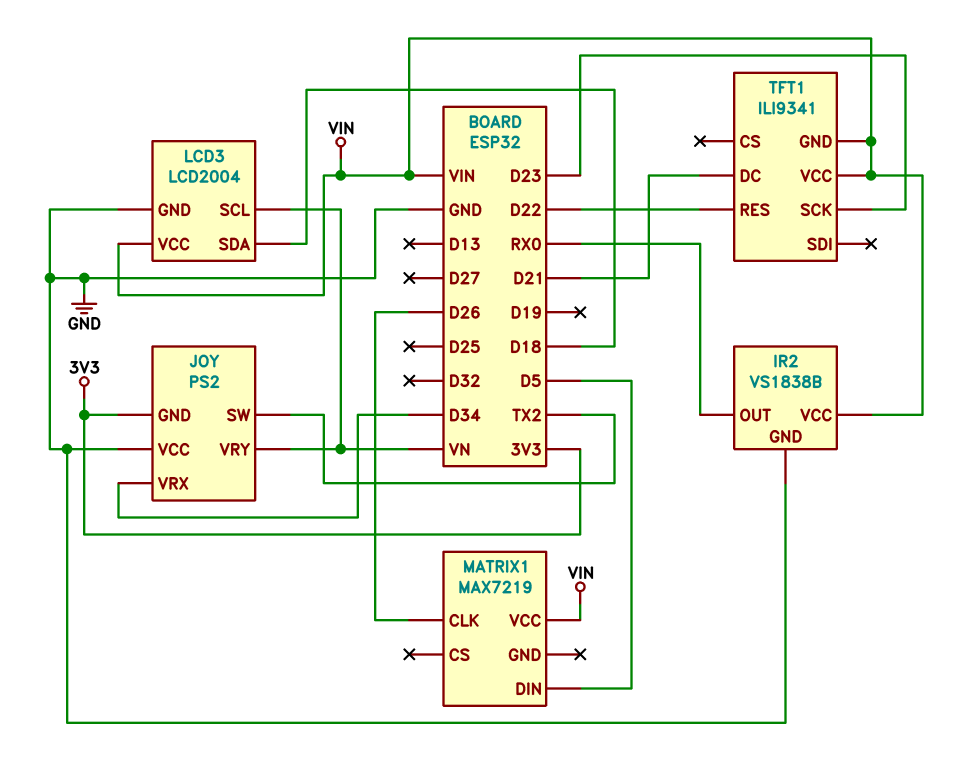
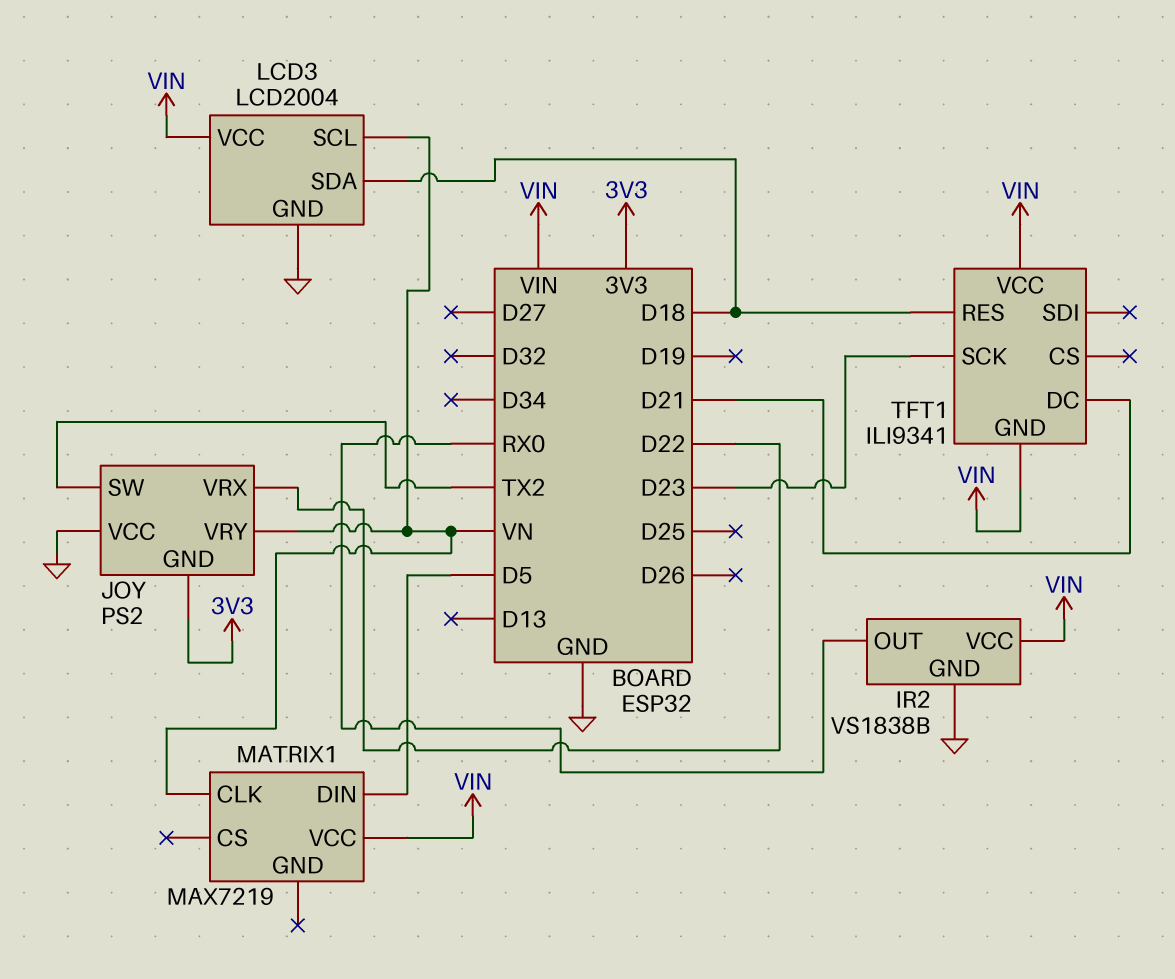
JOY pin VRX: D34 -> D22
MATRIX1 pin CLK: D26 -> VN
TFT1 pin RES: D22 -> D18

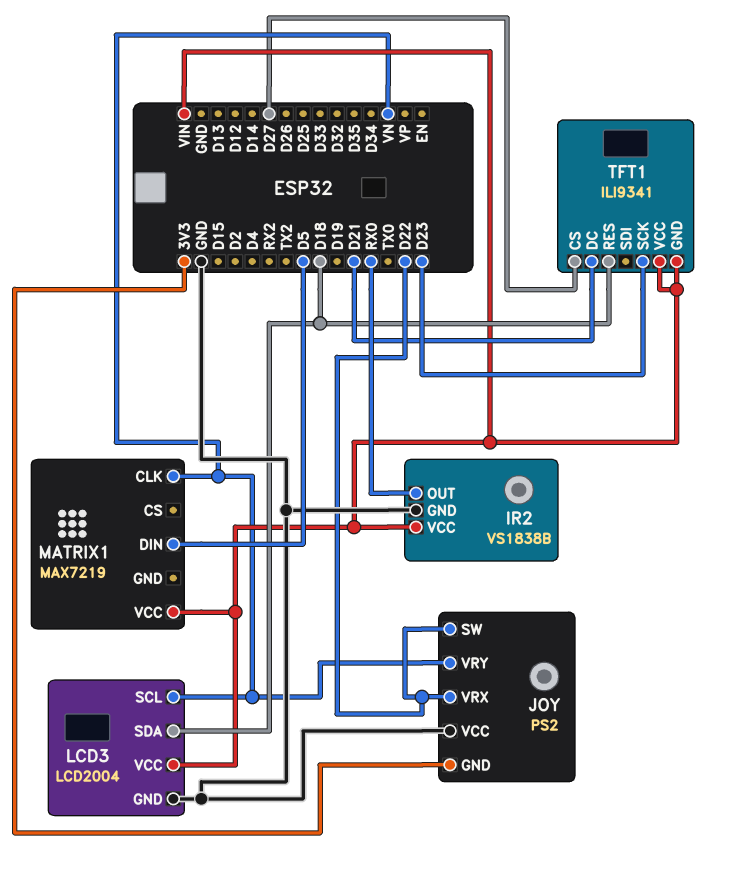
JOY pin SW: TX2 -> D22
TFT1 pin CS: none -> D27

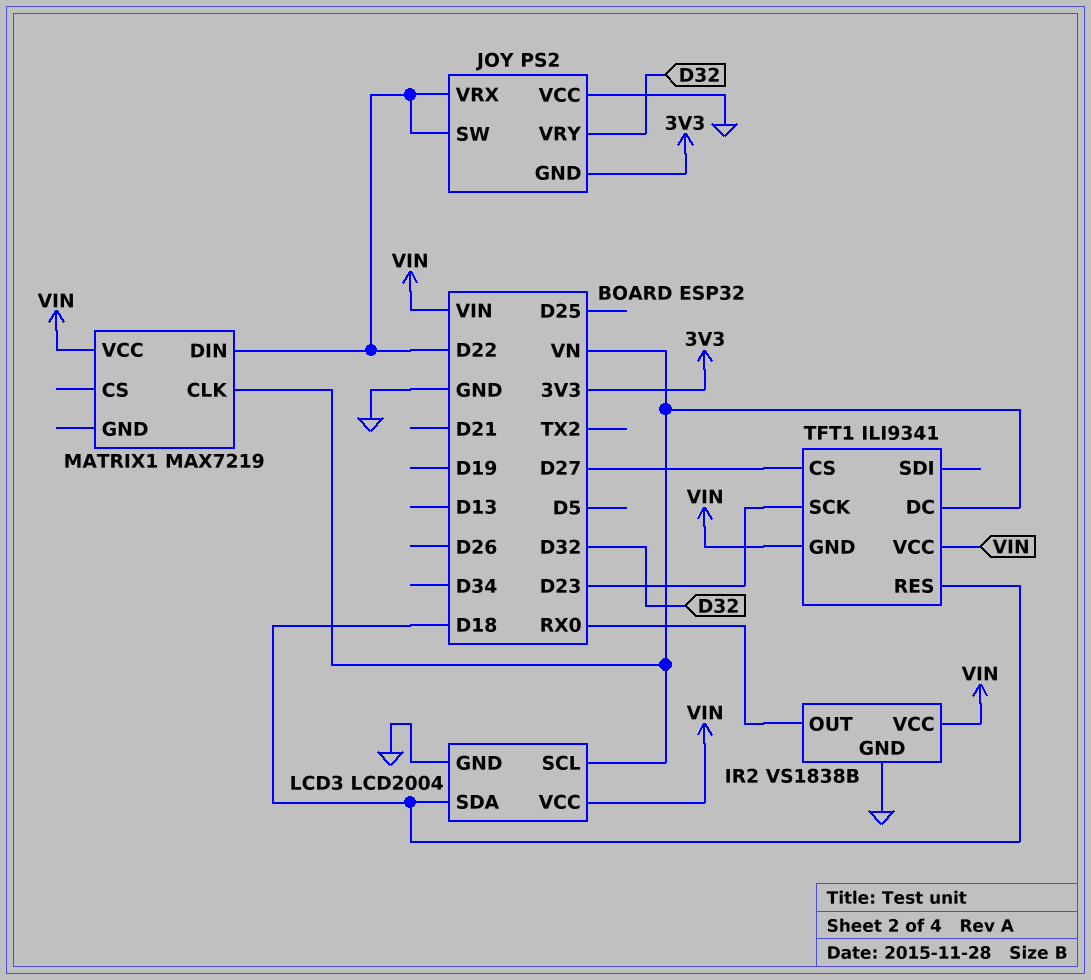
JOY pin VRY: VN -> D32
MATRIX1 pin DIN: D5 -> D22
TFT1 pin DC: D21 -> VN

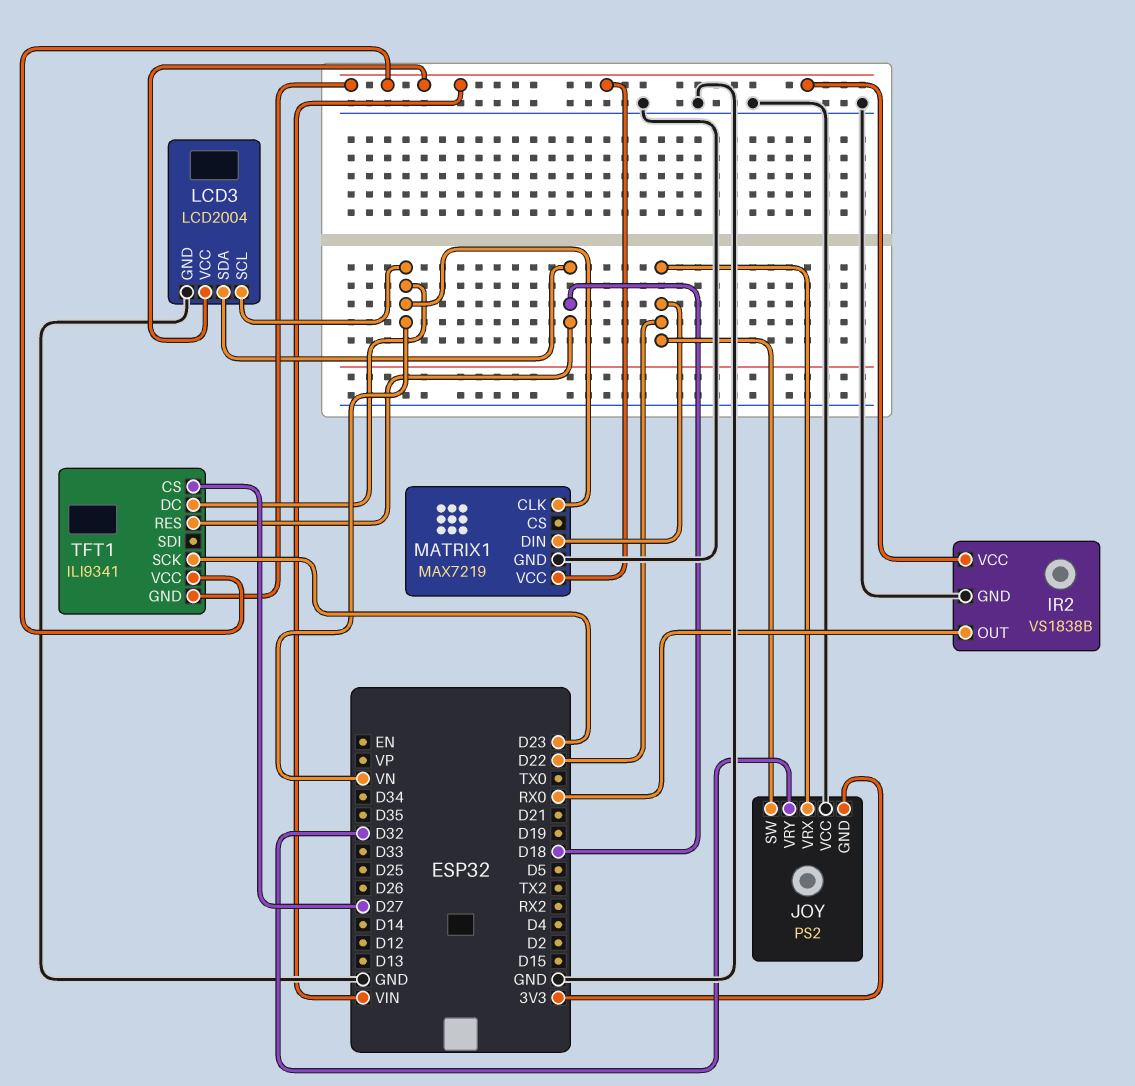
MATRIX1 pin GND: none -> GND

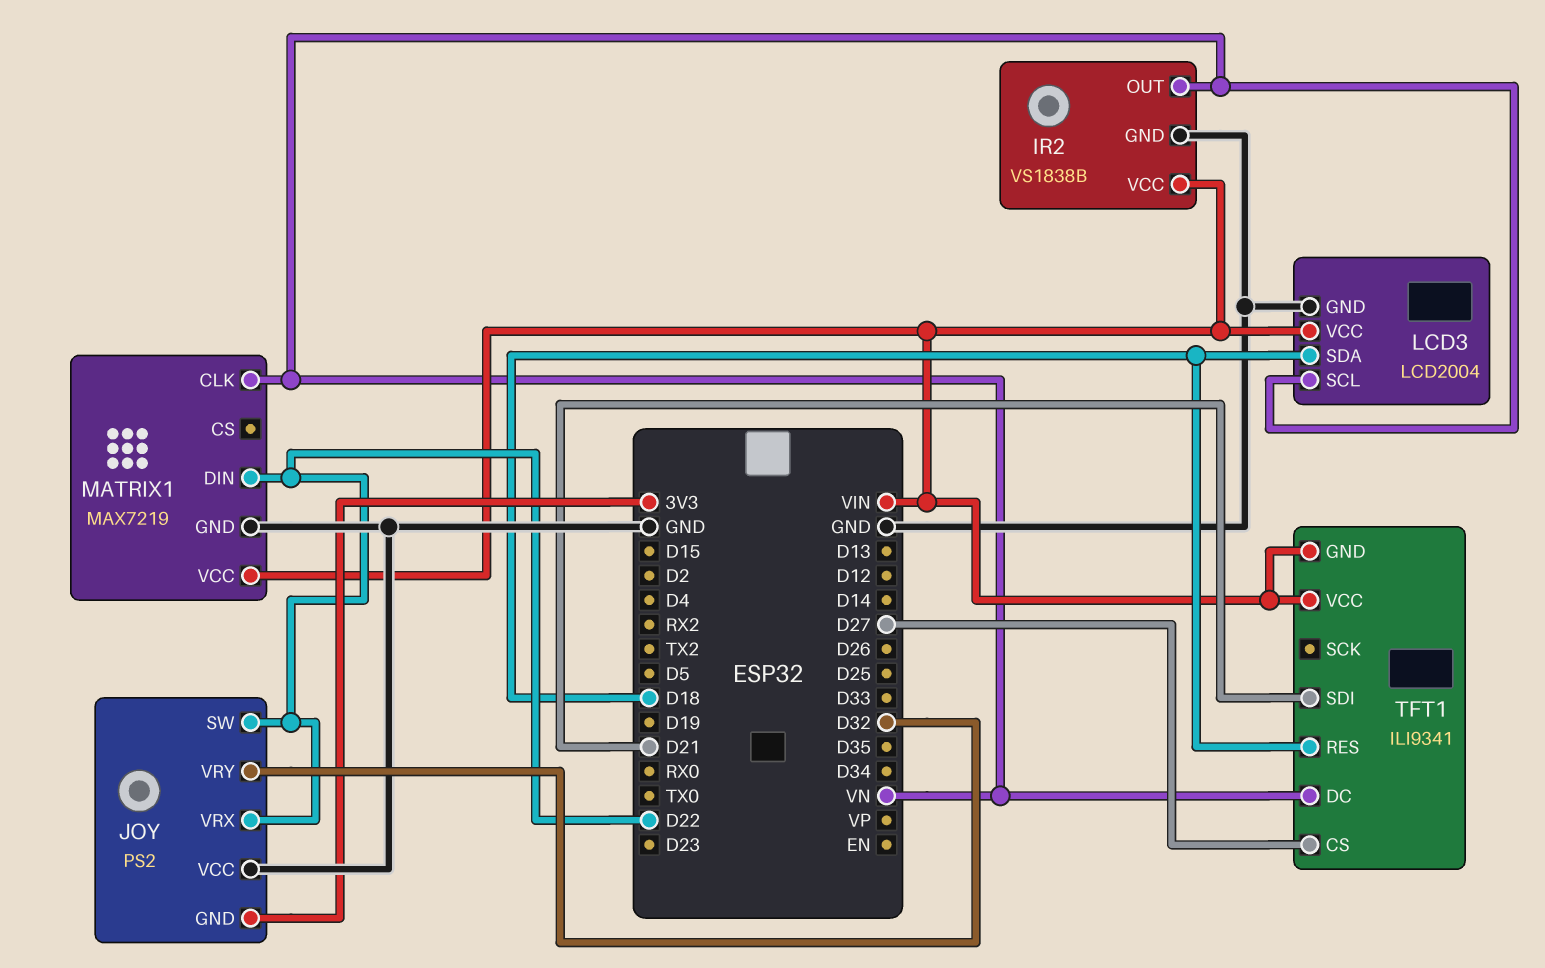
IR2 pin OUT: RX0 -> VN
TFT1 pin SCK: D23 -> none
TFT1 pin SDI: none -> D21

